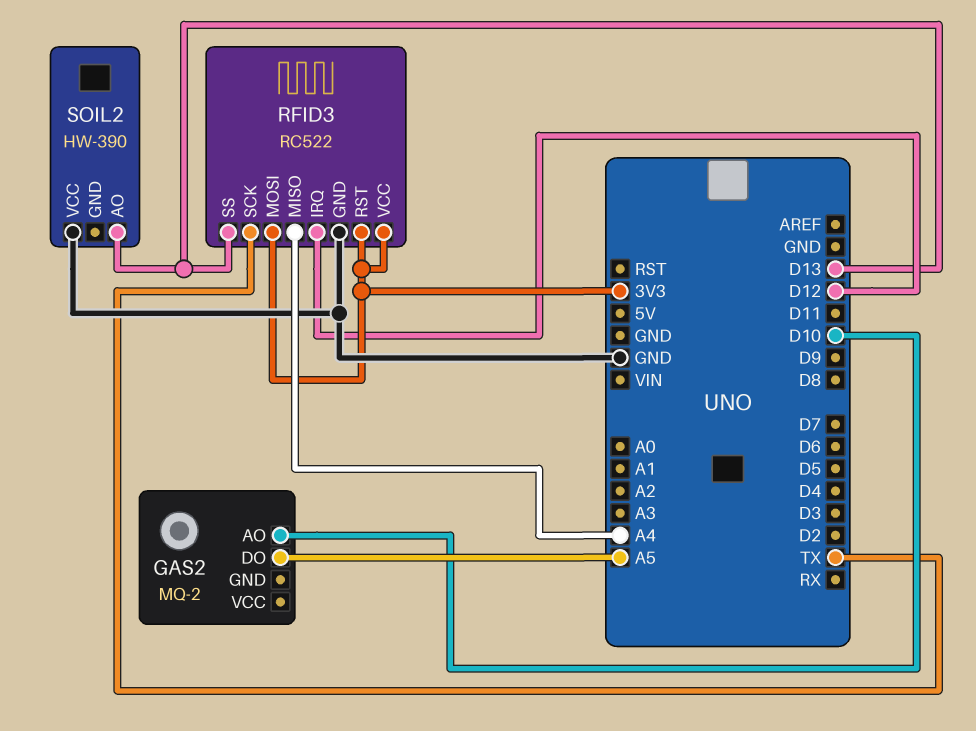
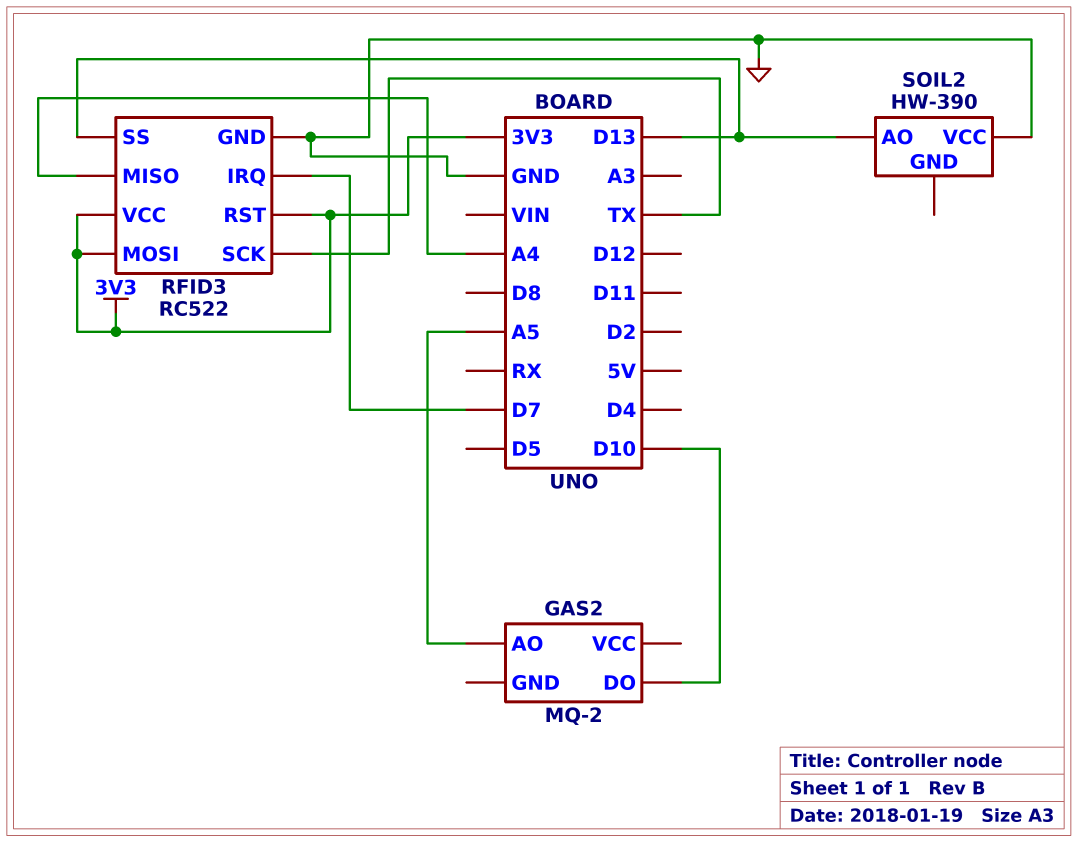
GAS2 pin AO: D10 -> A5
GAS2 pin DO: A5 -> D10
RFID3 pin IRQ: D12 -> D7

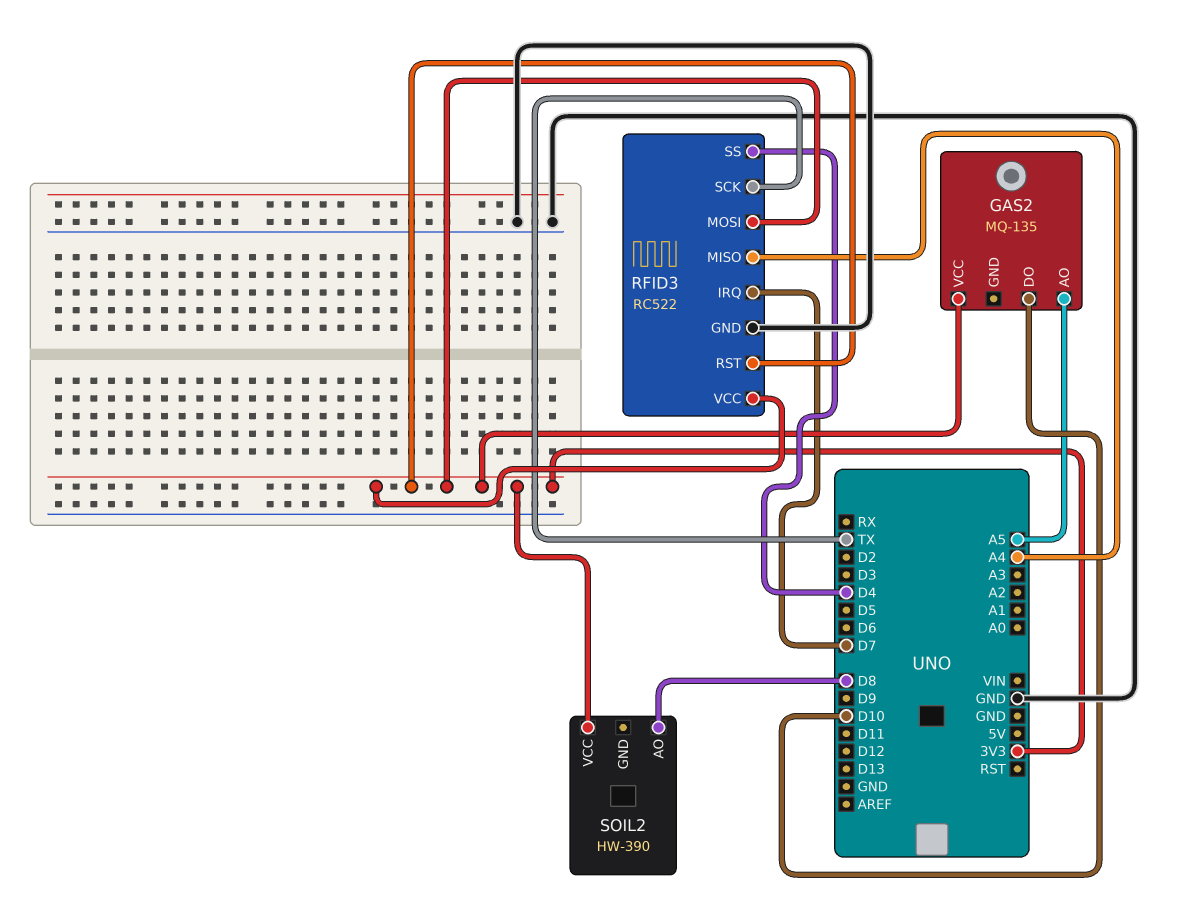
GAS2: MQ-2 -> MQ-135
GAS2 pin VCC: none -> 3V3
RFID3 pin SS: D13 -> D4
SOIL2 pin AO: D13 -> D8
SOIL2 pin VCC: GND -> 3V3

